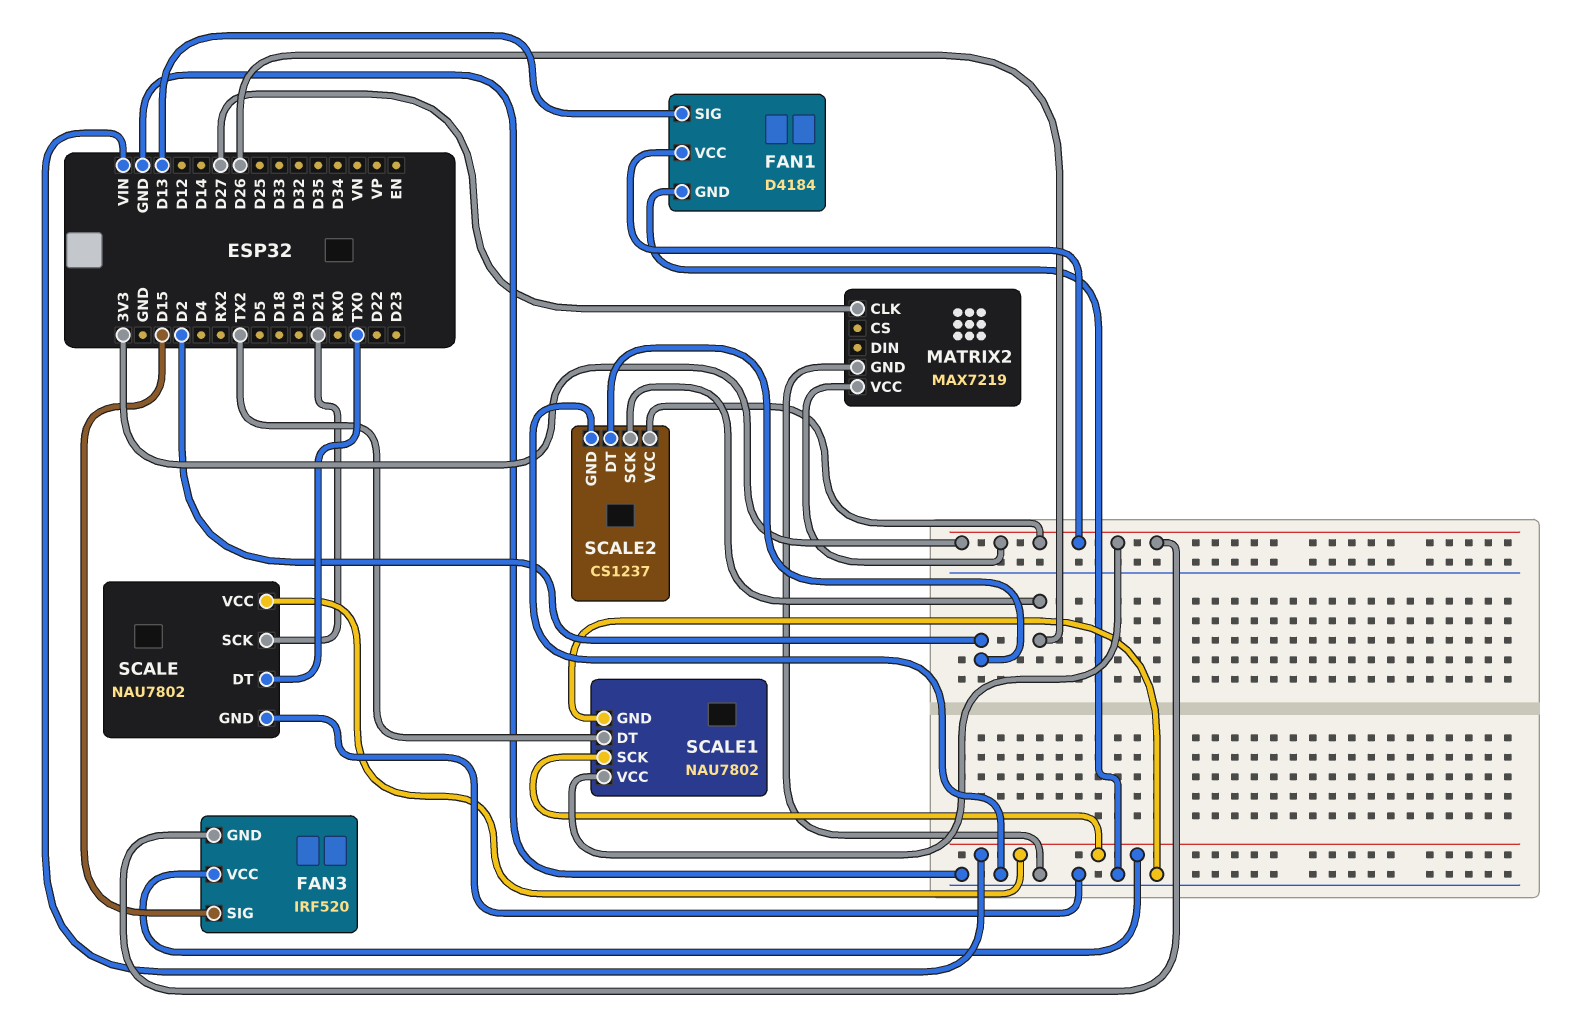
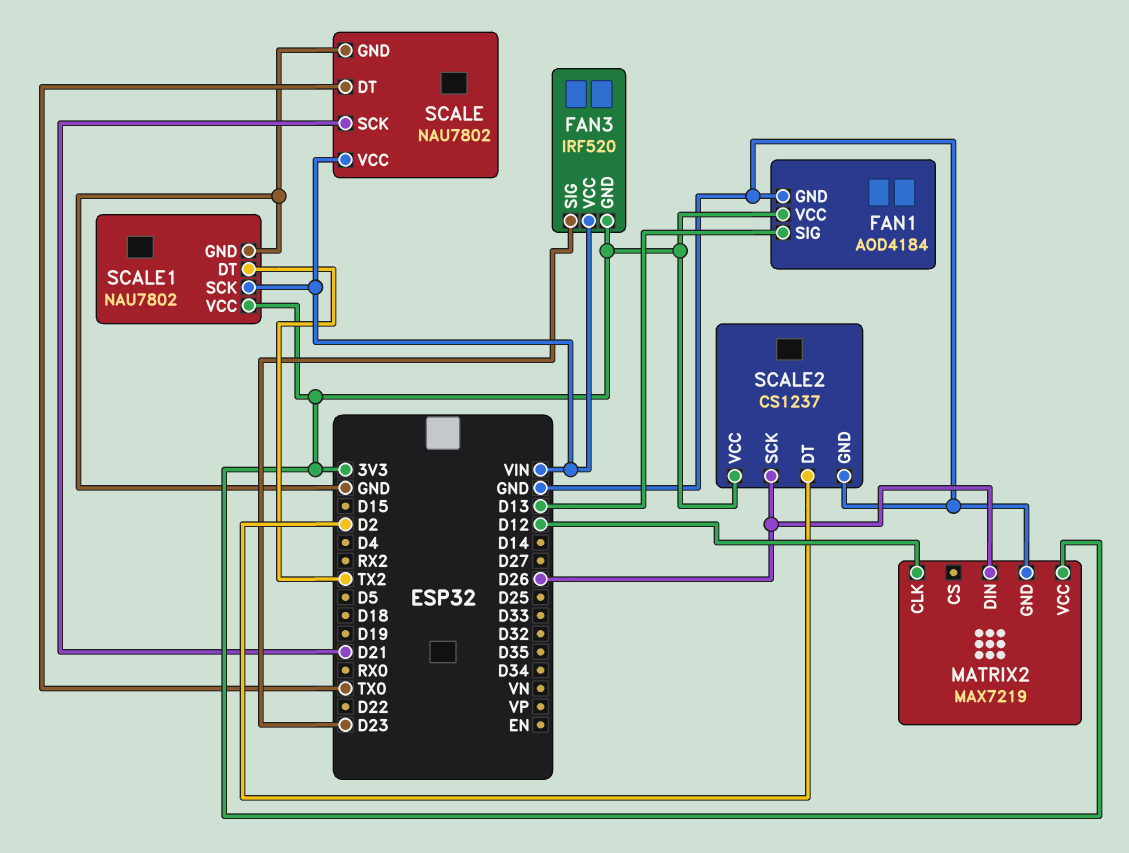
FAN1: D4184 -> AOD4184
FAN3 pin SIG: D15 -> D23
MATRIX2 pin CLK: D27 -> D12
MATRIX2 pin DIN: none -> D26

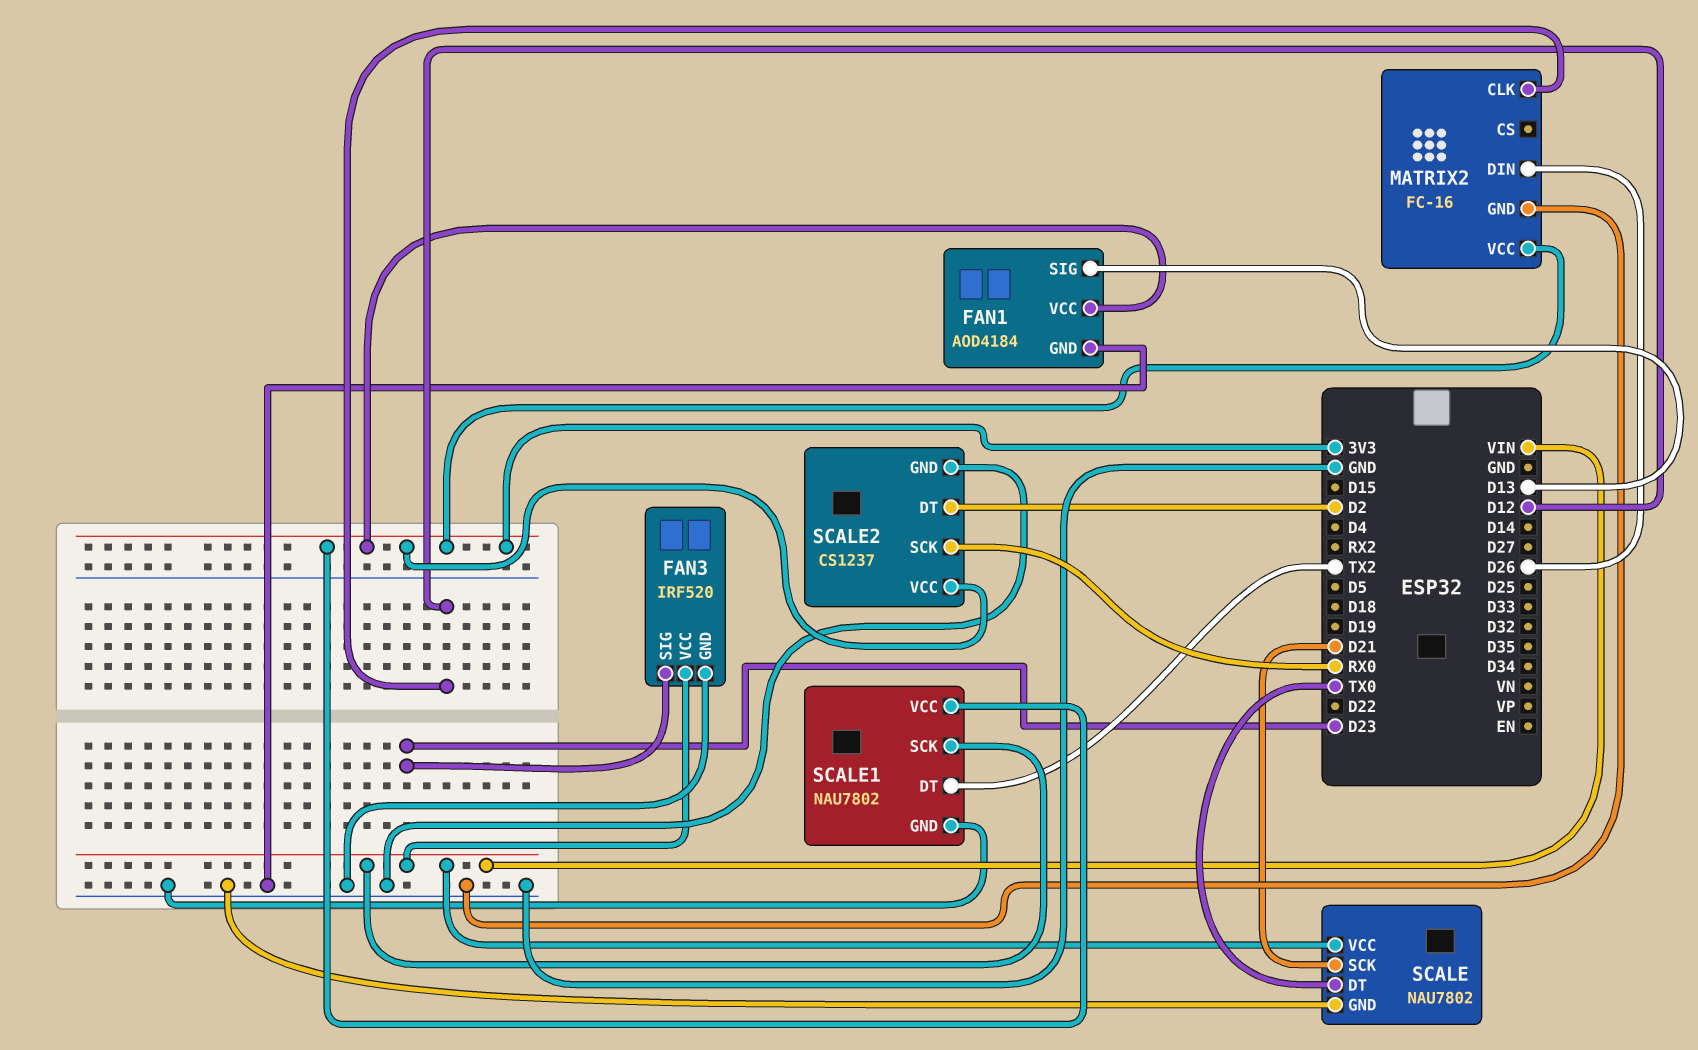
FAN3 pin GND: 3V3 -> GND
MATRIX2: MAX7219 -> FC-16
SCALE2 pin SCK: D26 -> RX0

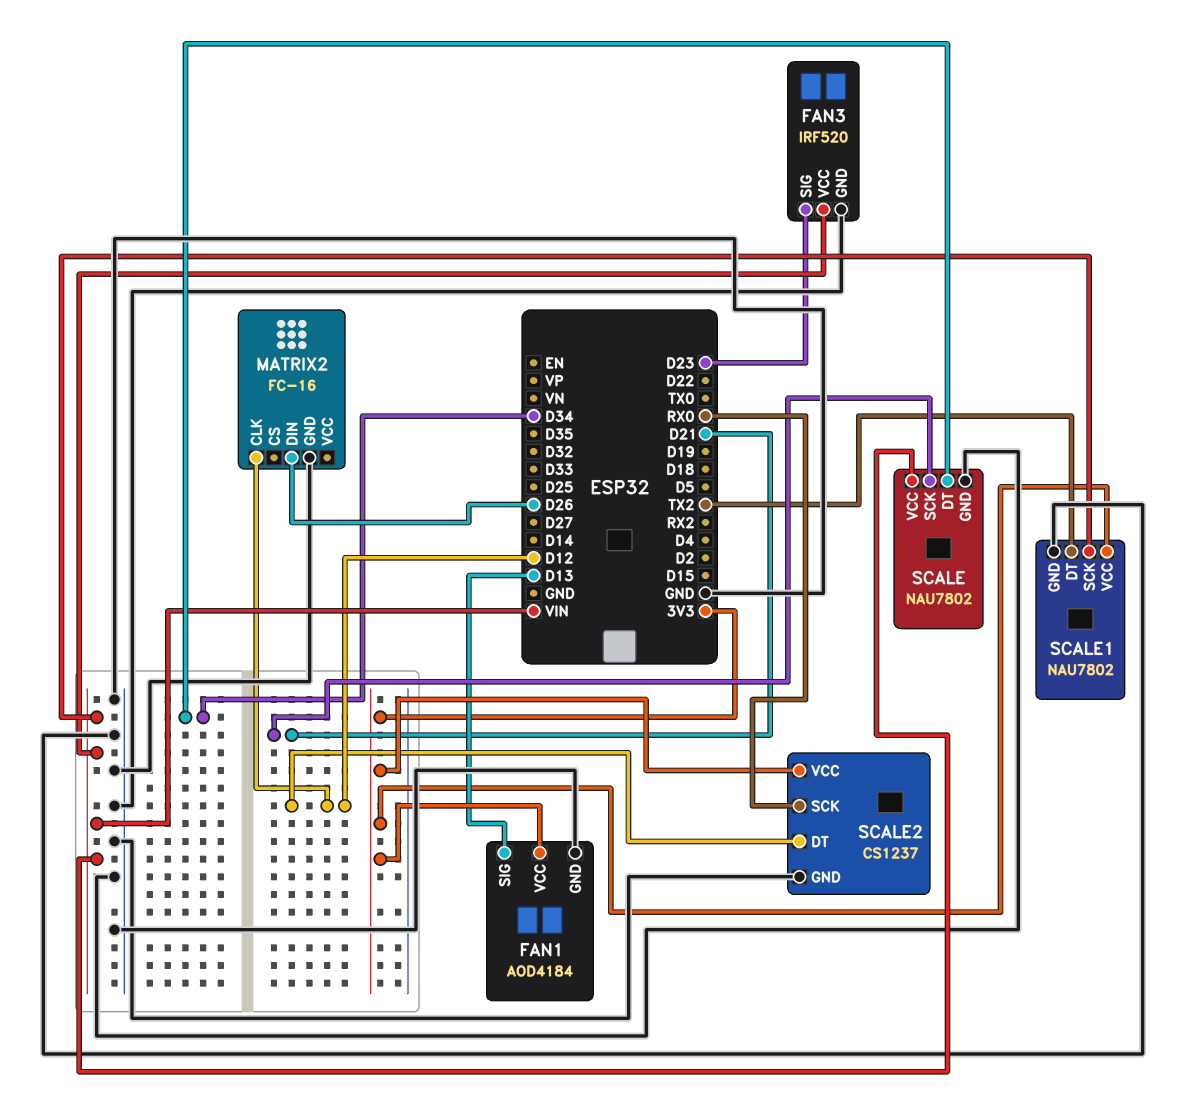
MATRIX2 pin VCC: 3V3 -> none
SCALE pin DT: TX0 -> D34
SCALE2 pin DT: D2 -> D12

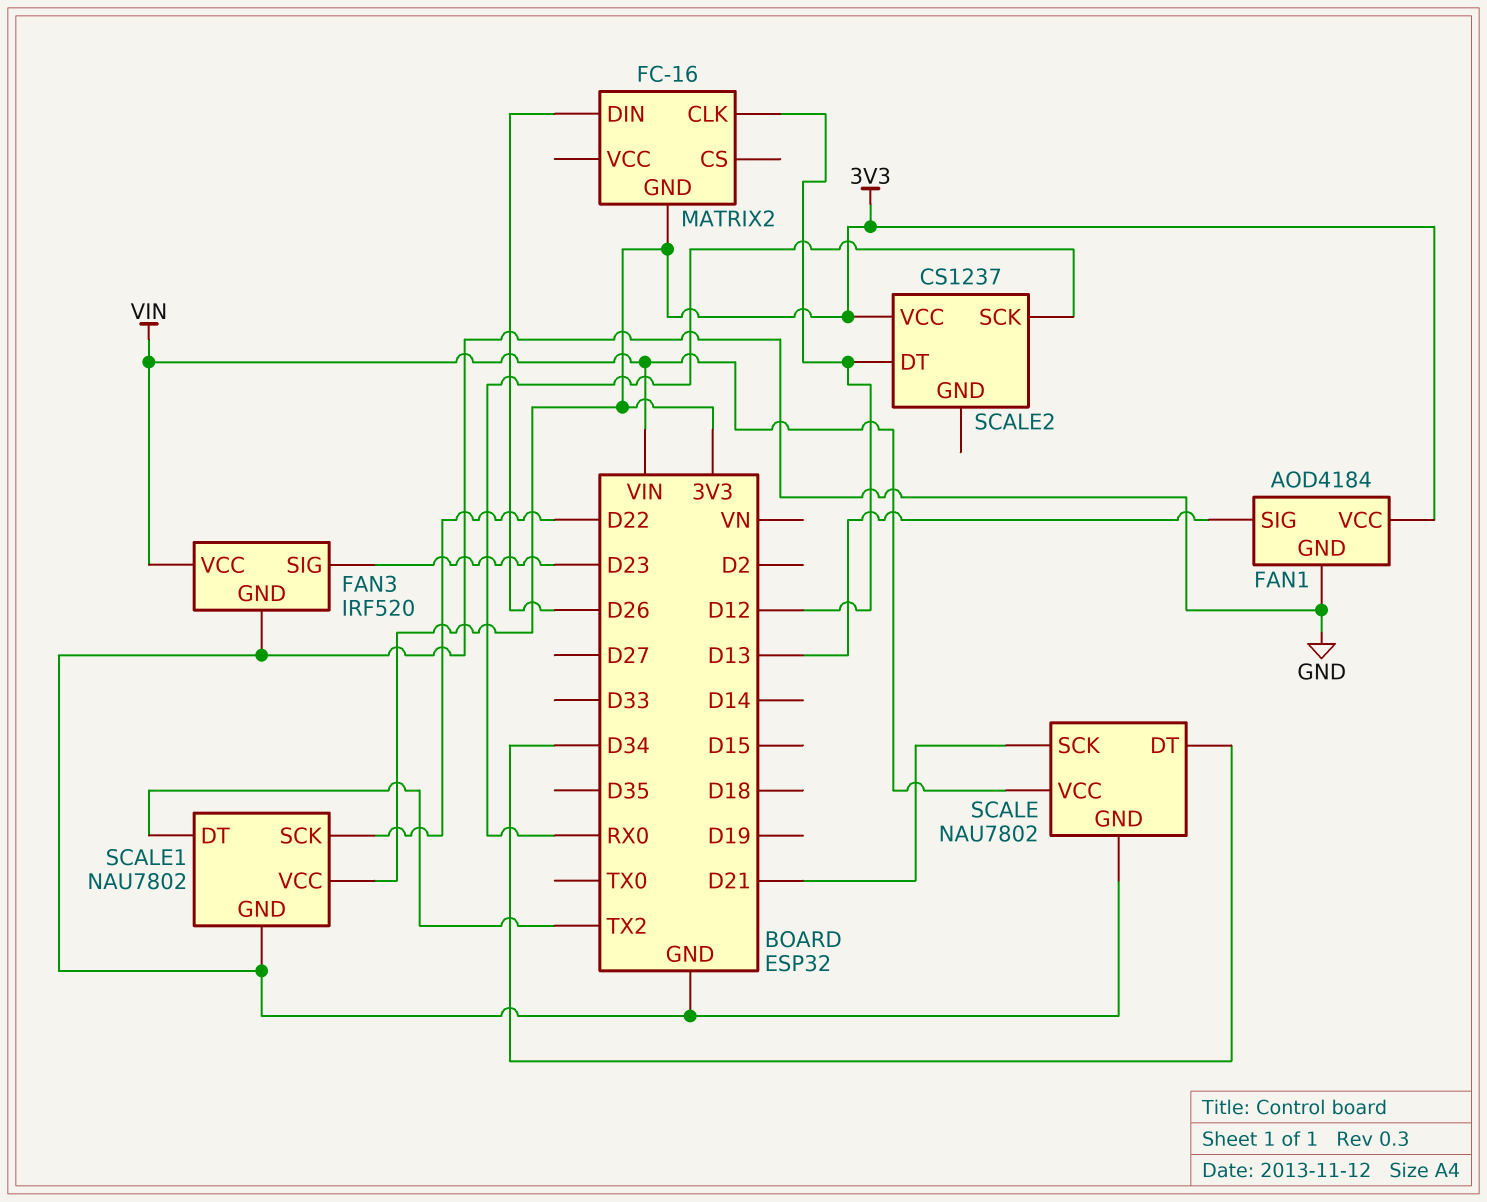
MATRIX2 pin GND: GND -> 3V3
SCALE1 pin SCK: VIN -> D22
SCALE2 pin GND: GND -> none

